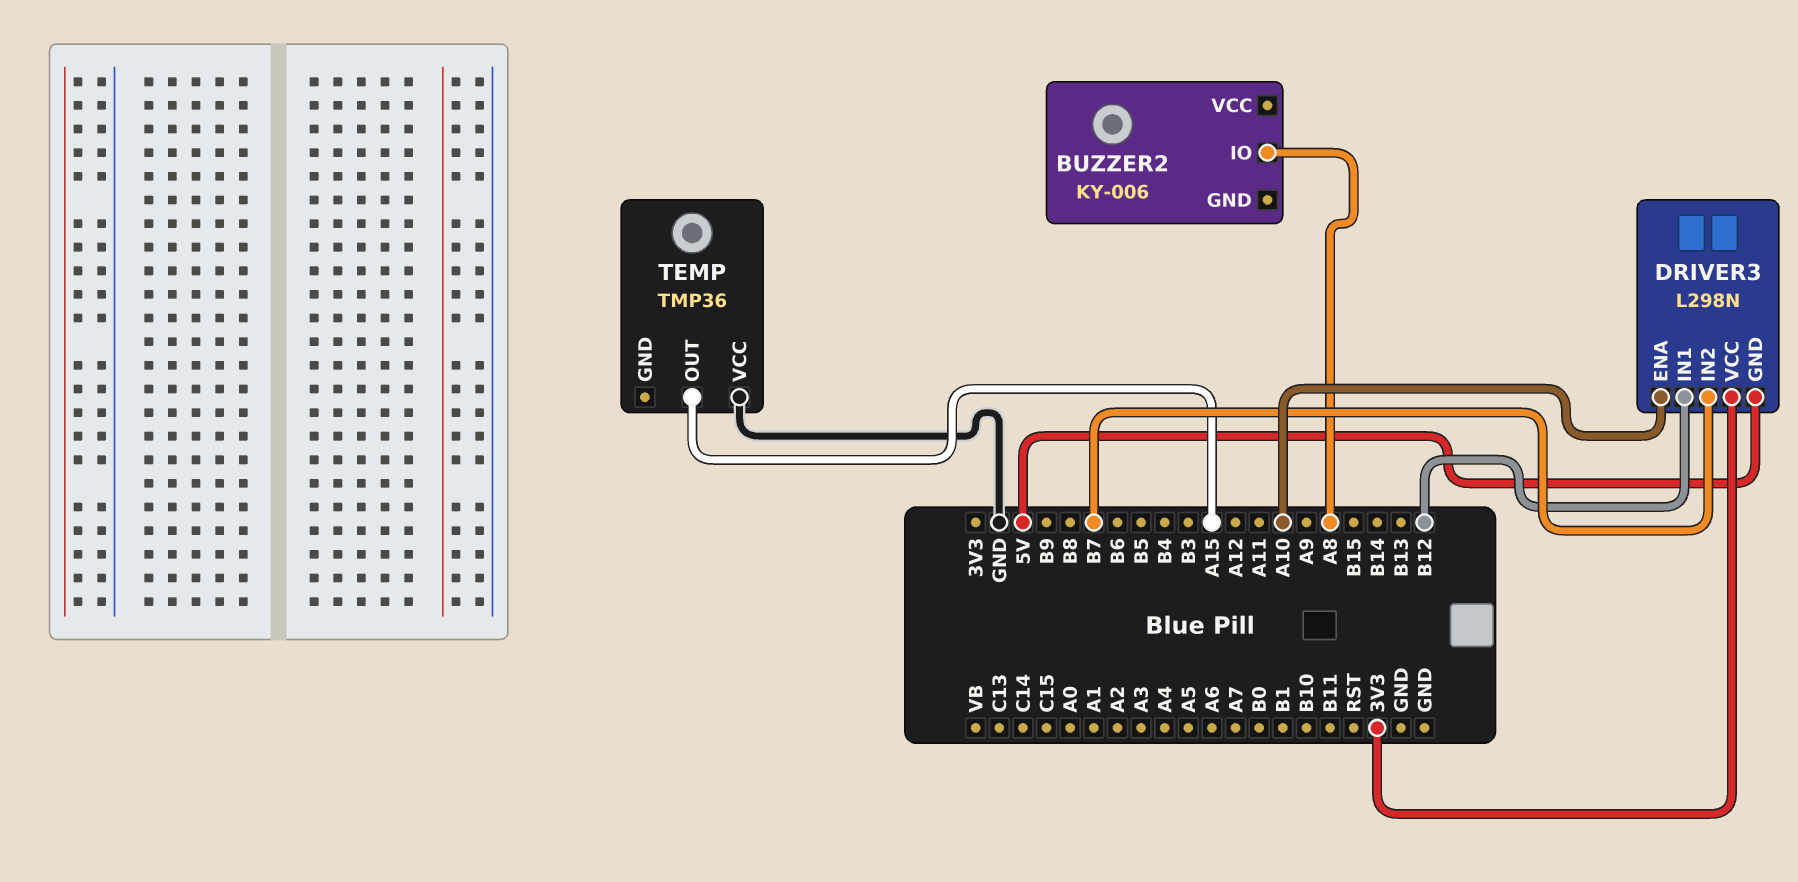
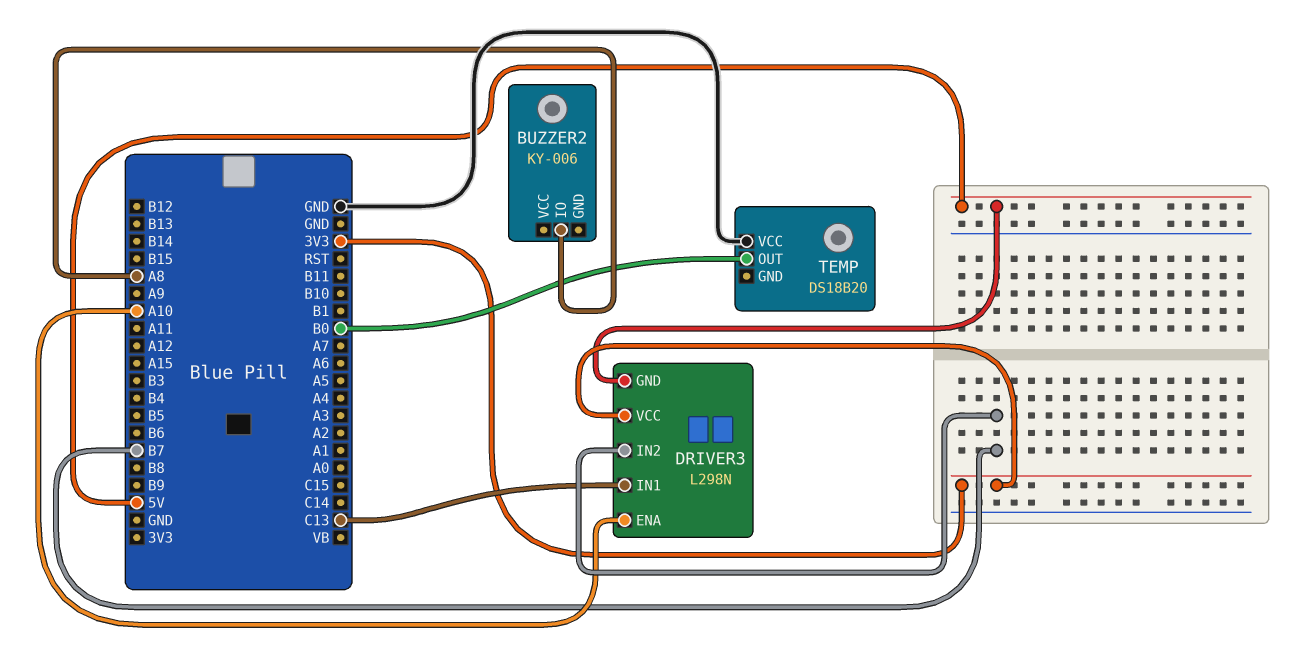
DRIVER3 pin IN1: B12 -> C13
TEMP: TMP36 -> DS18B20
TEMP pin OUT: A15 -> B0

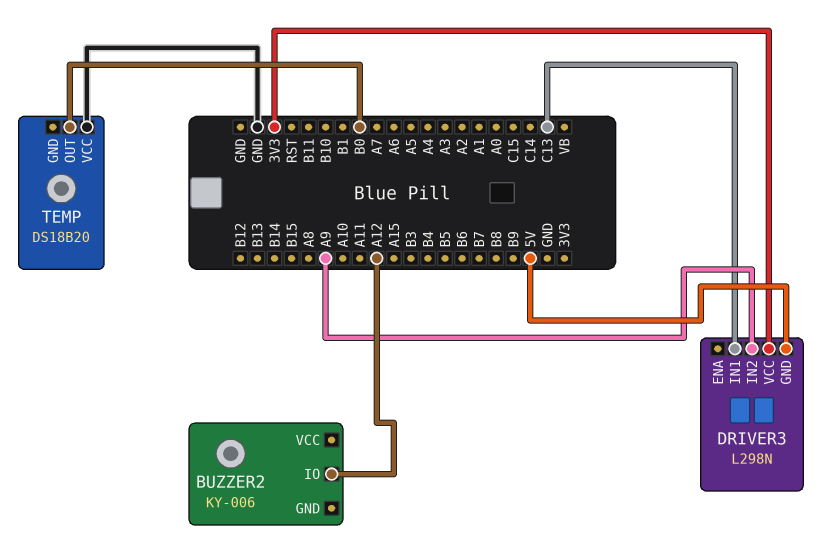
BUZZER2 pin IO: A8 -> A12
DRIVER3 pin ENA: A10 -> none
DRIVER3 pin IN2: B7 -> A9

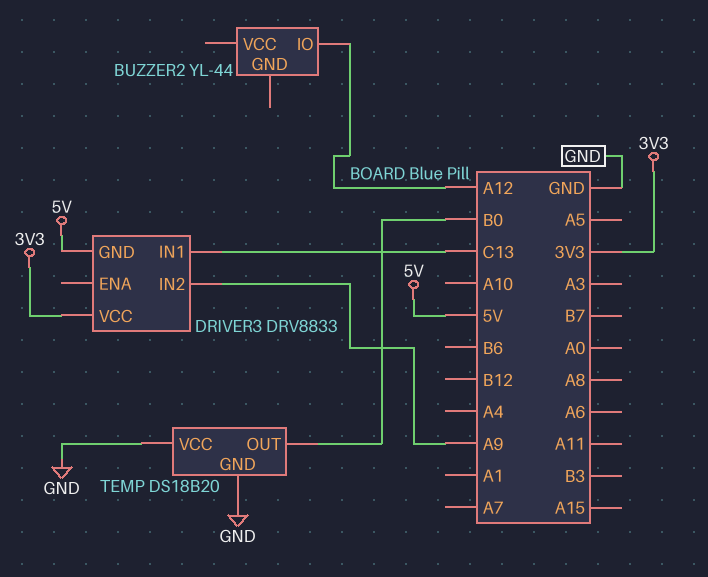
BUZZER2: KY-006 -> YL-44
DRIVER3: L298N -> DRV8833
TEMP pin GND: none -> GND

